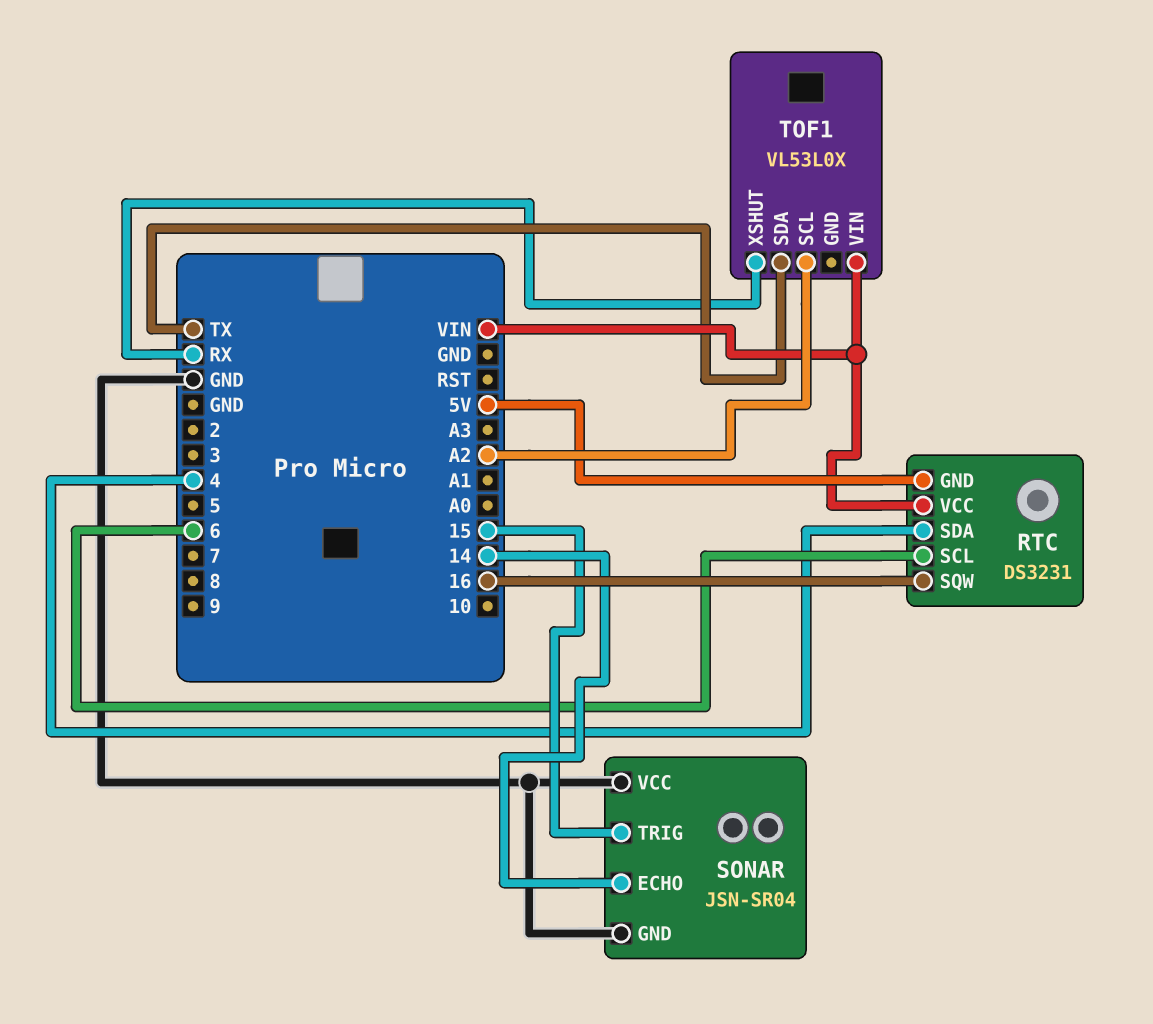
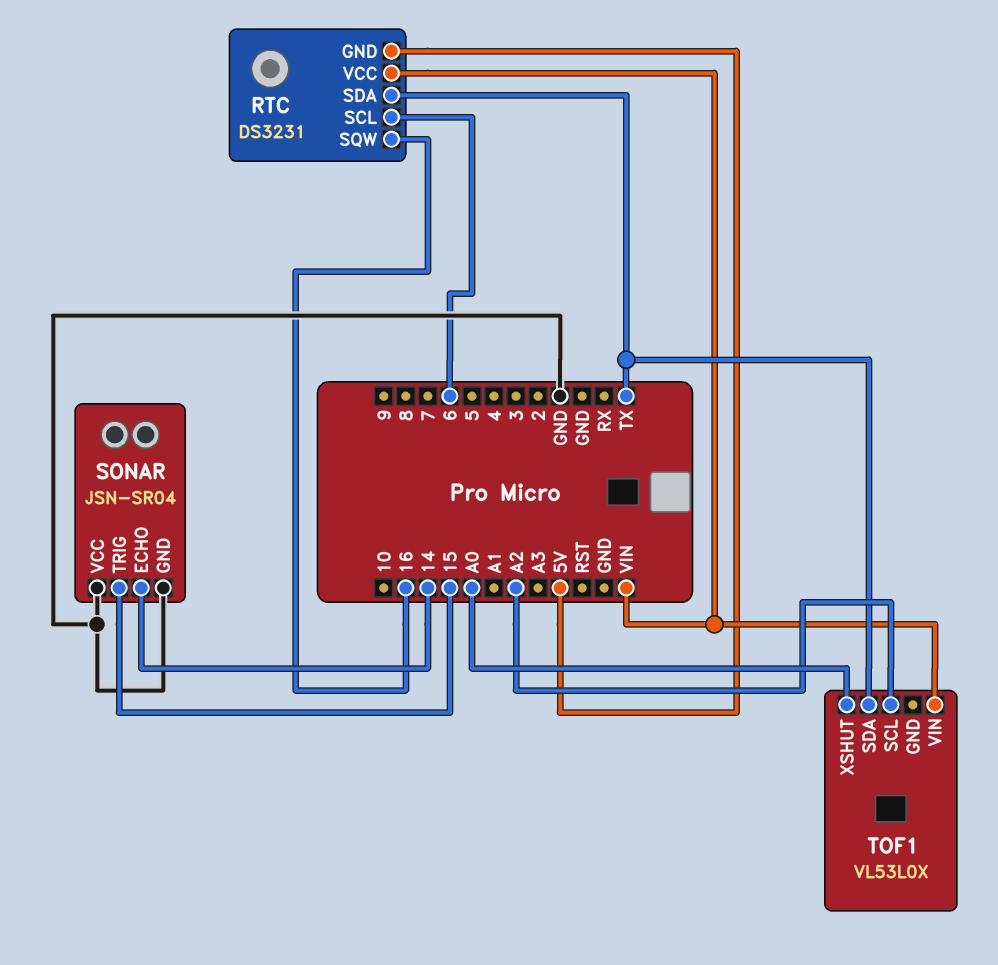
RTC pin SDA: 4 -> TX
TOF1 pin XSHUT: RX -> A0

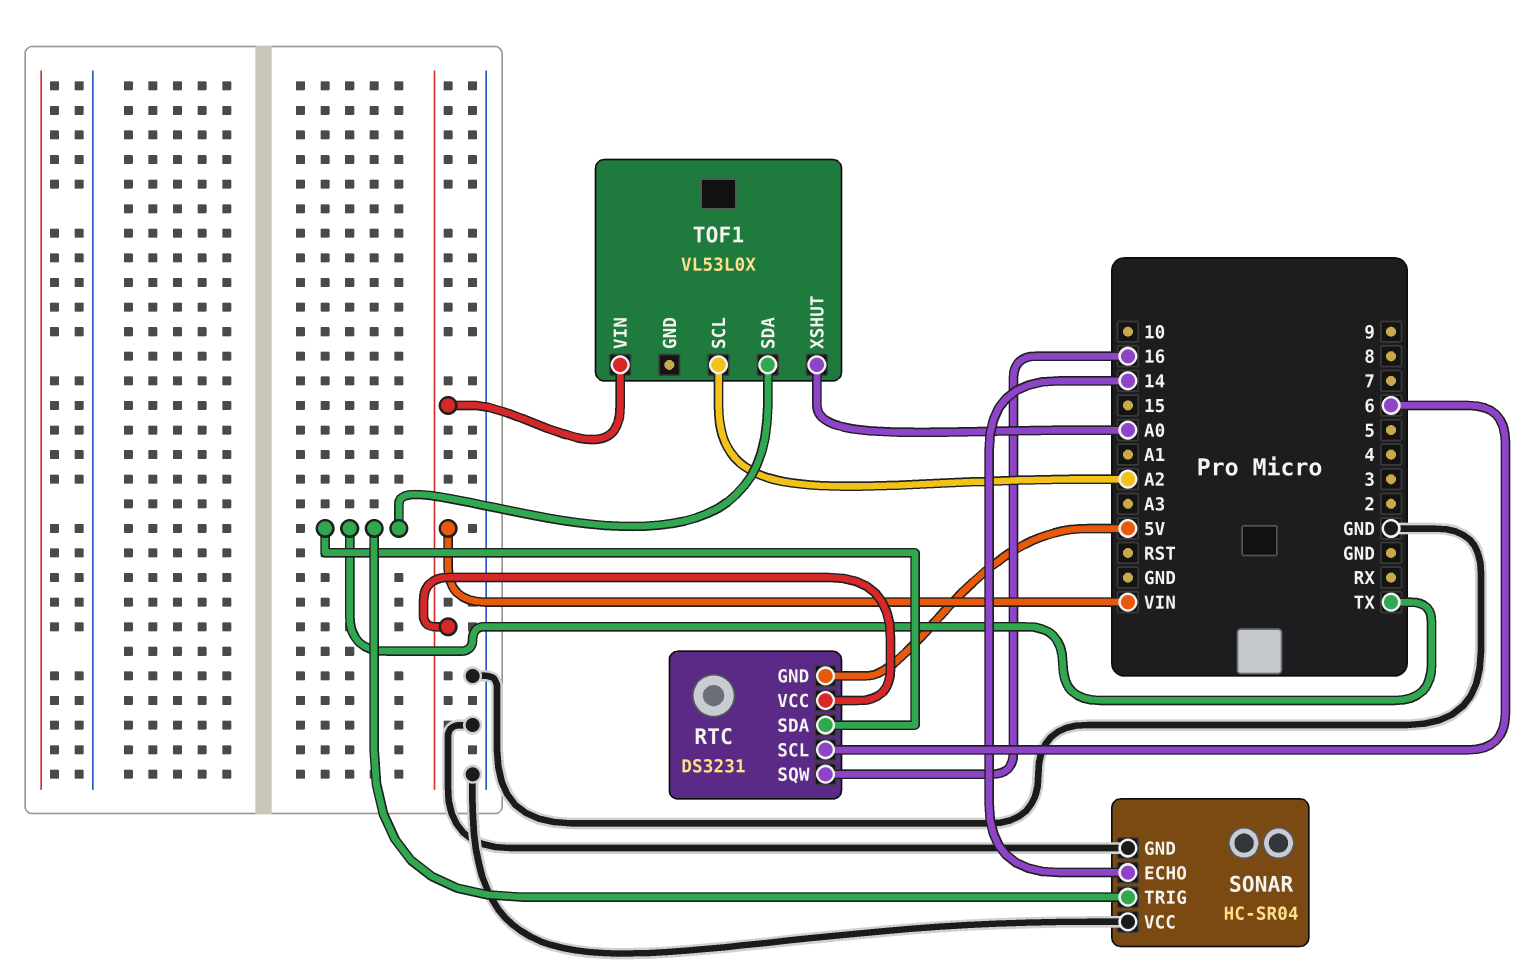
SONAR: JSN-SR04 -> HC-SR04
SONAR pin TRIG: 15 -> TX

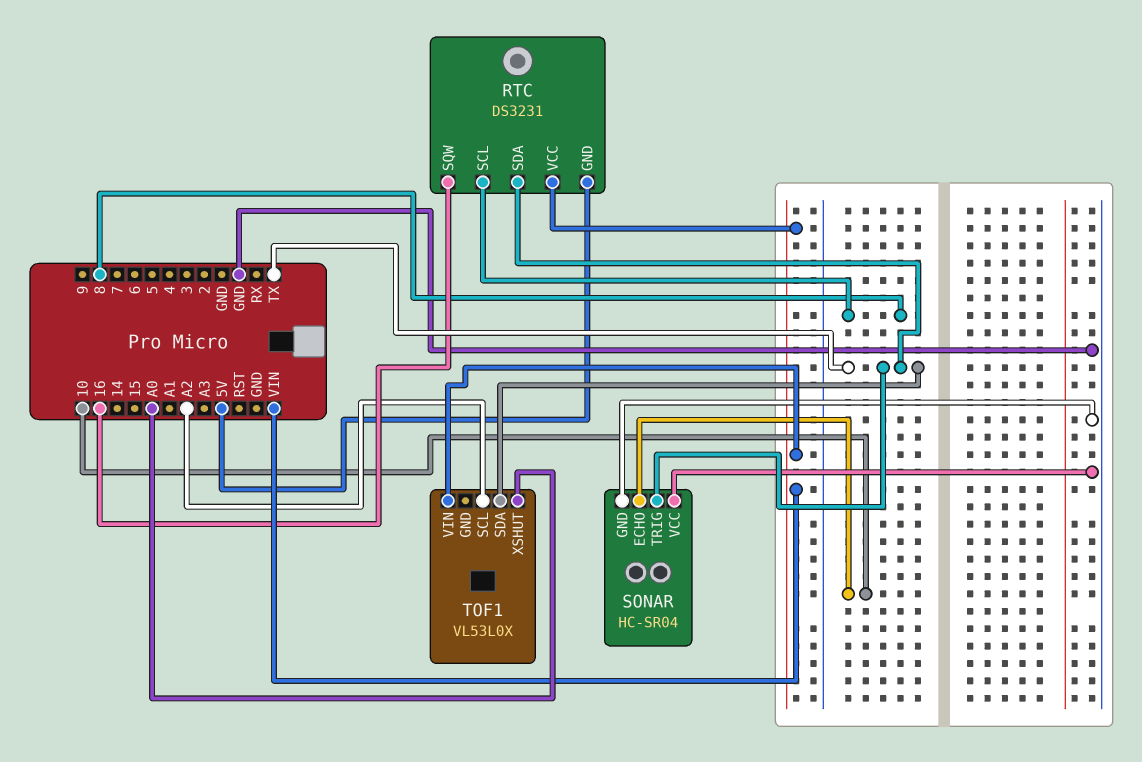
RTC pin SCL: 6 -> 8
SONAR pin ECHO: 14 -> 10

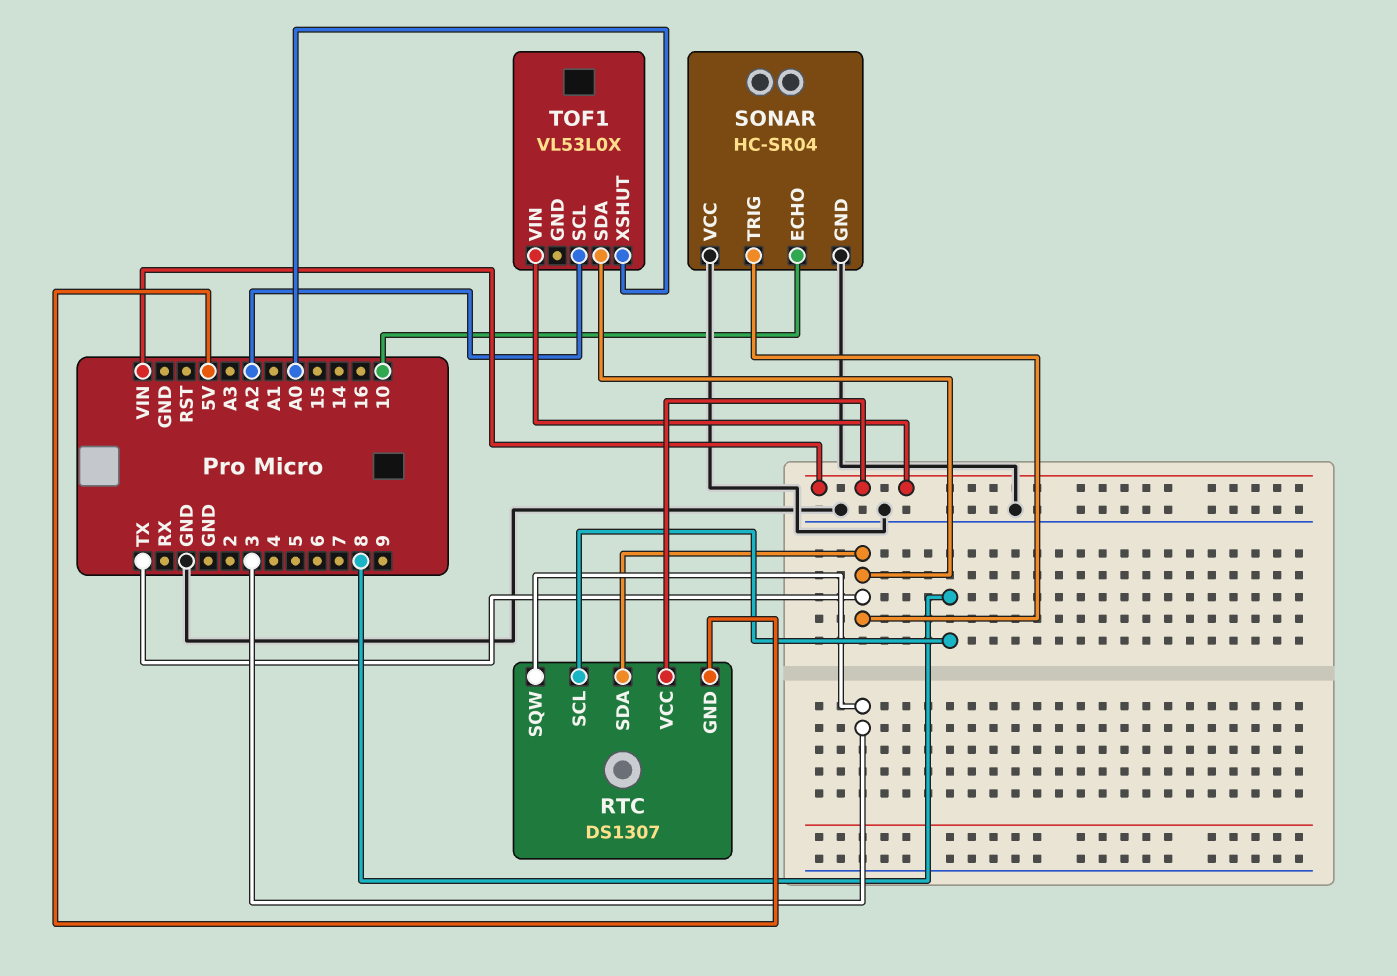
RTC: DS3231 -> DS1307
RTC pin SQW: 16 -> 3

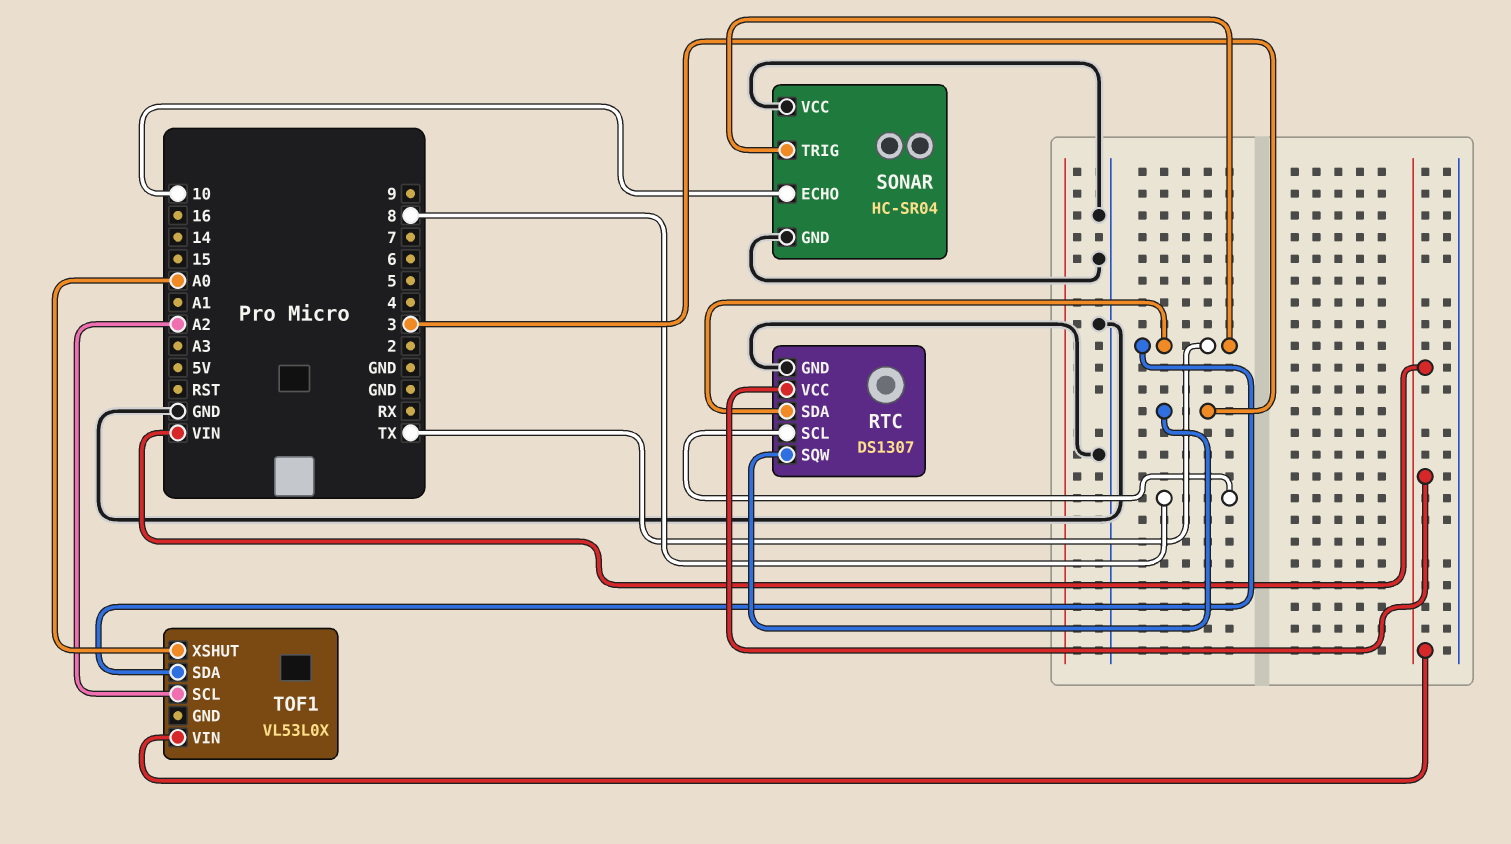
RTC pin GND: 5V -> GND

